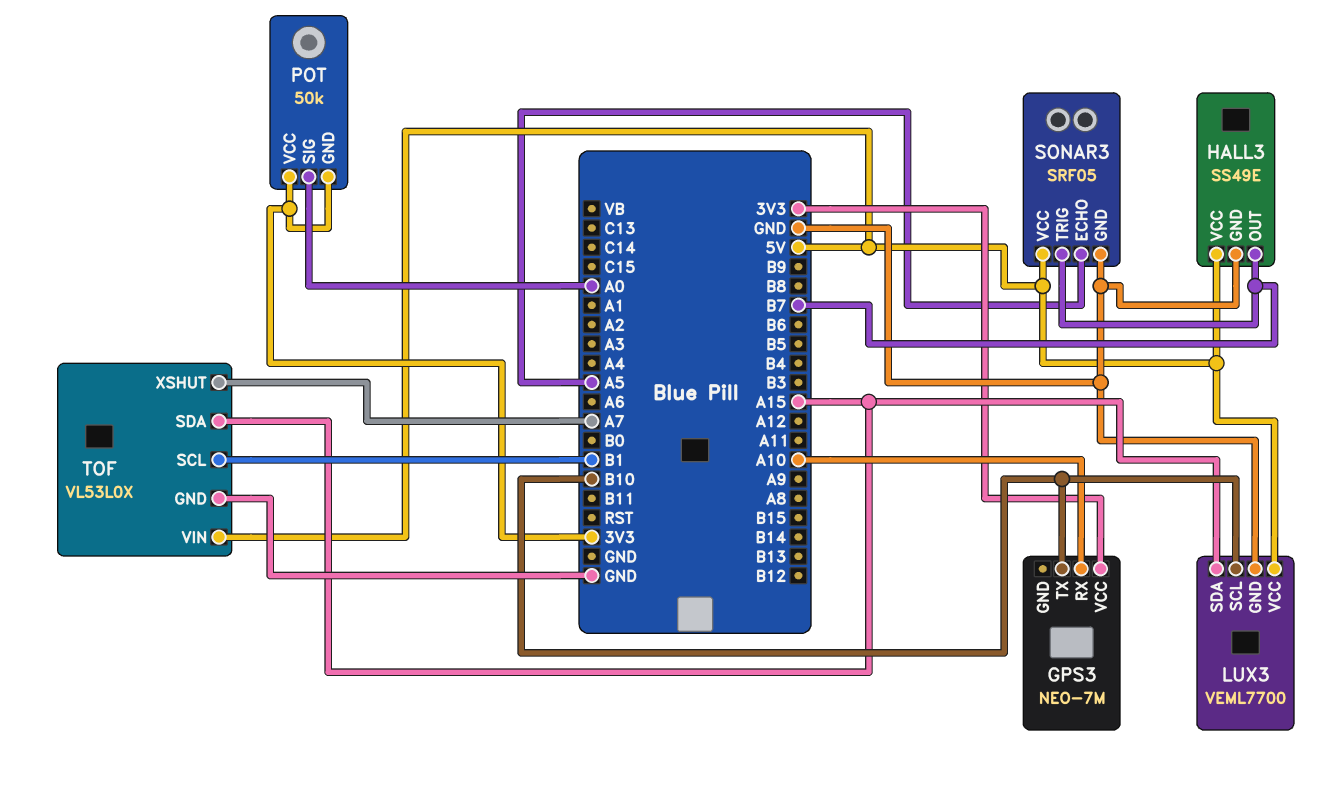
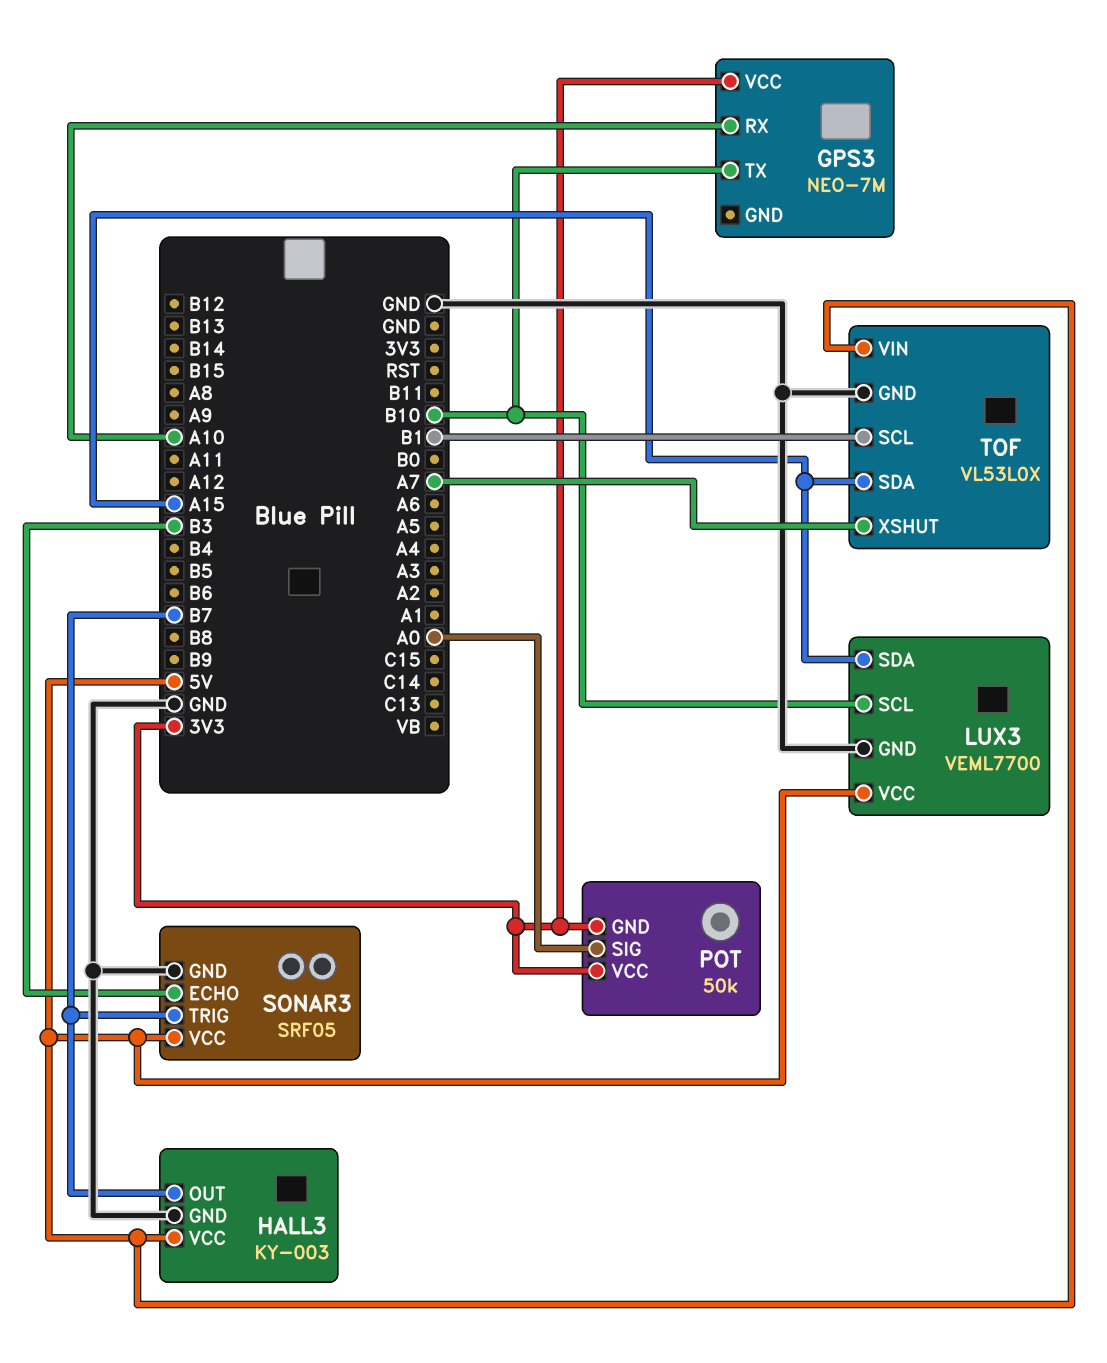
HALL3: SS49E -> KY-003
SONAR3 pin ECHO: A5 -> B3

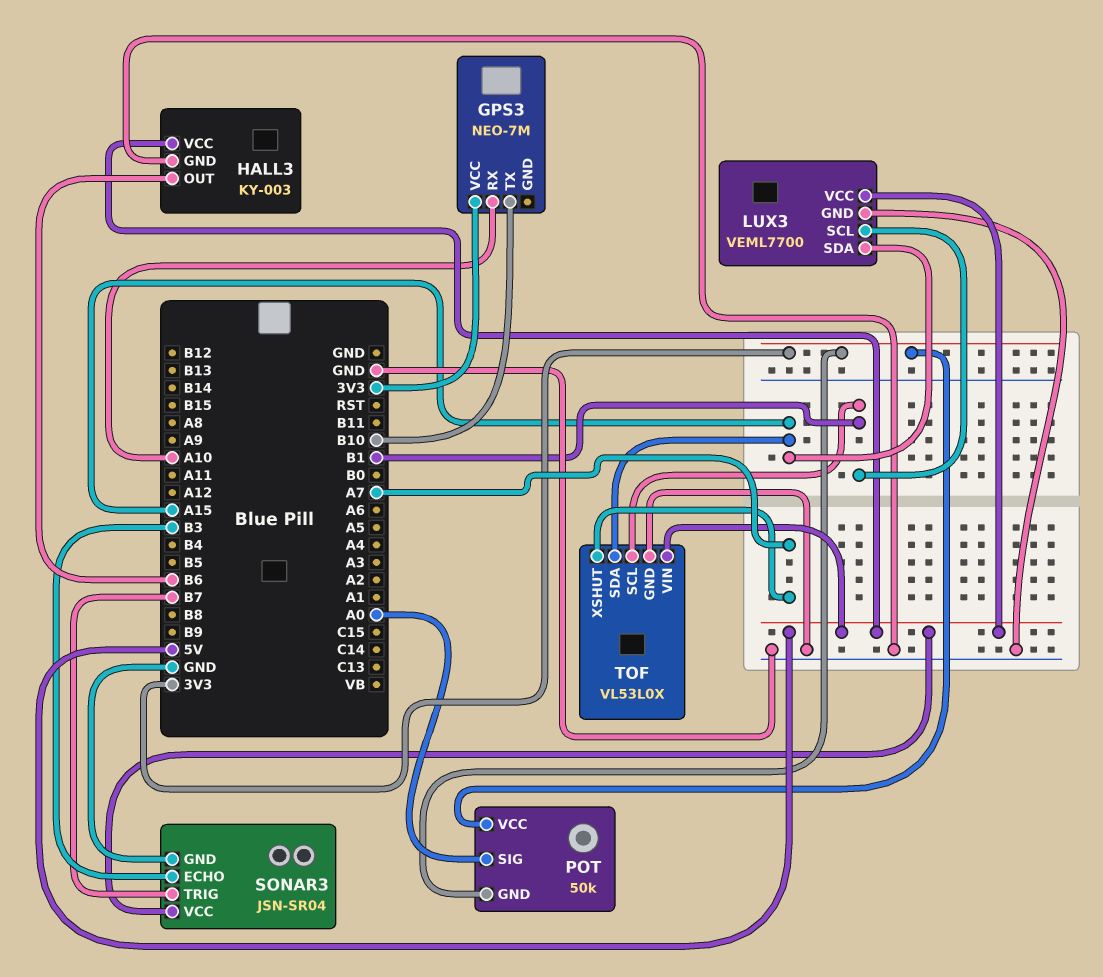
HALL3 pin OUT: B7 -> B6
LUX3 pin SCL: B10 -> B1
SONAR3: SRF05 -> JSN-SR04

